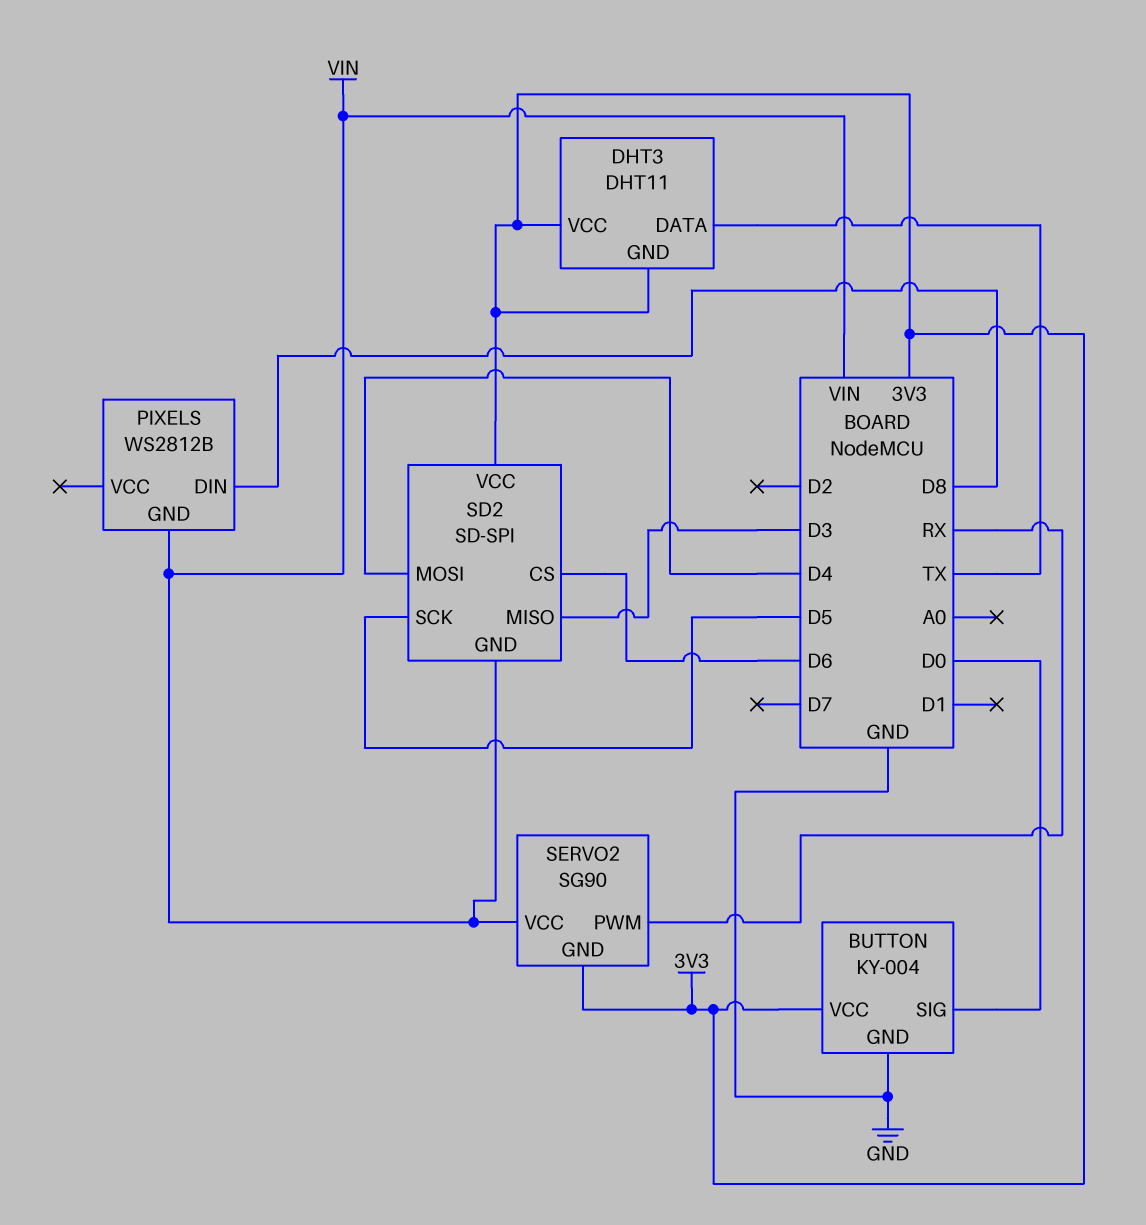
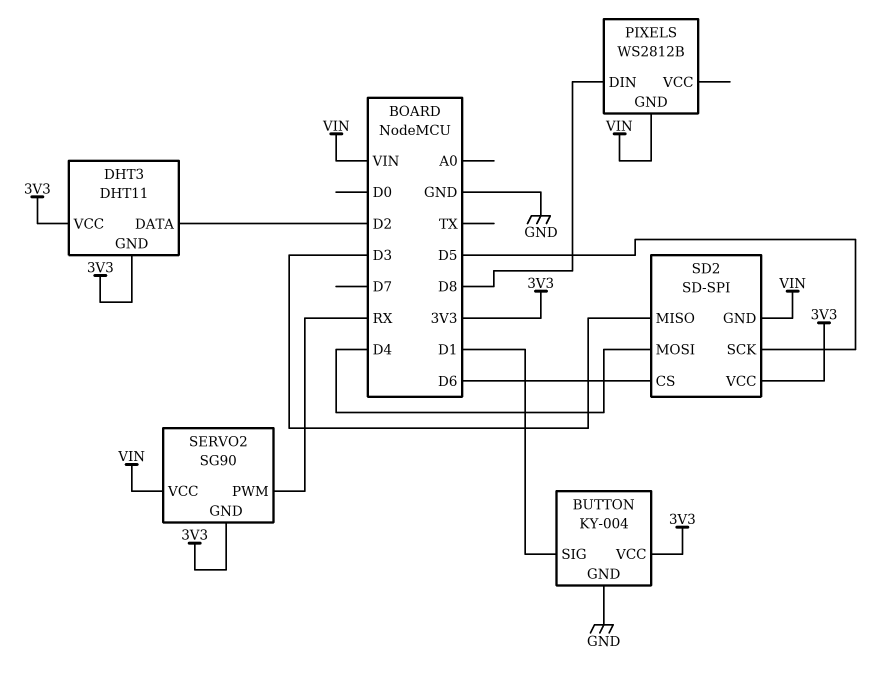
BUTTON pin SIG: D0 -> D1
DHT3 pin DATA: TX -> D2

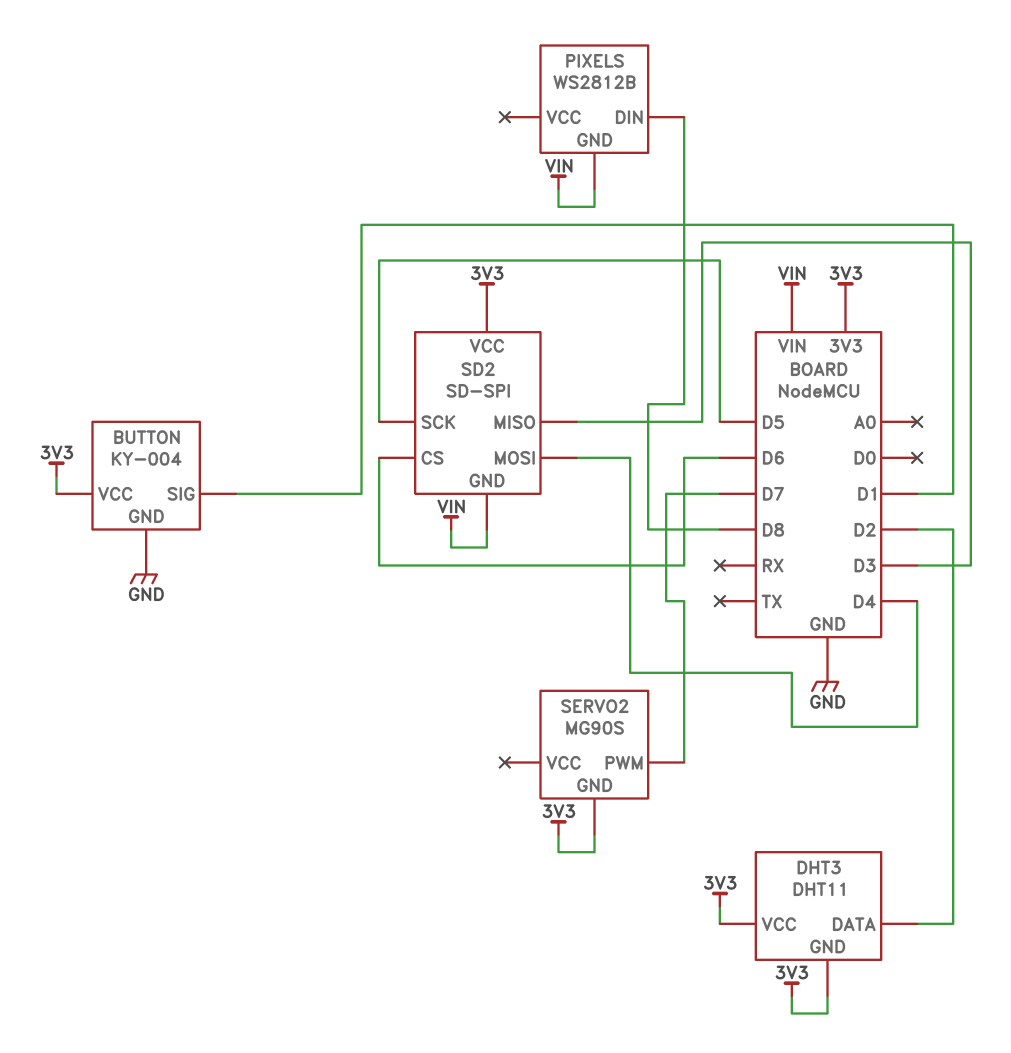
SERVO2: SG90 -> MG90S
SERVO2 pin PWM: RX -> D7
SERVO2 pin VCC: VIN -> none

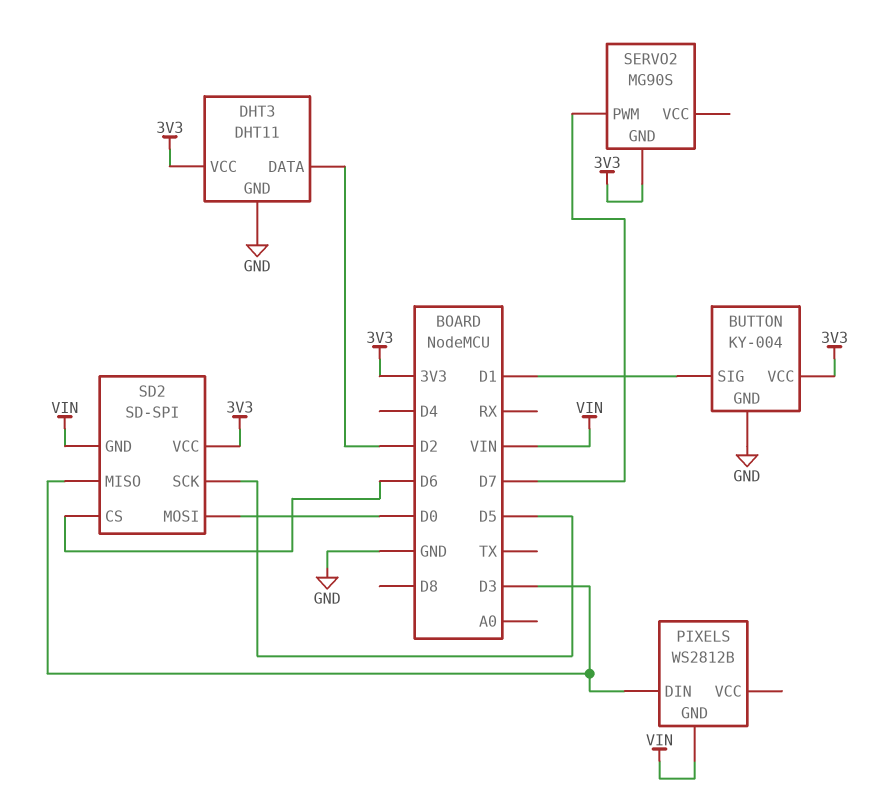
DHT3 pin GND: 3V3 -> GND
PIXELS pin DIN: D8 -> D3
SD2 pin MOSI: D4 -> D0

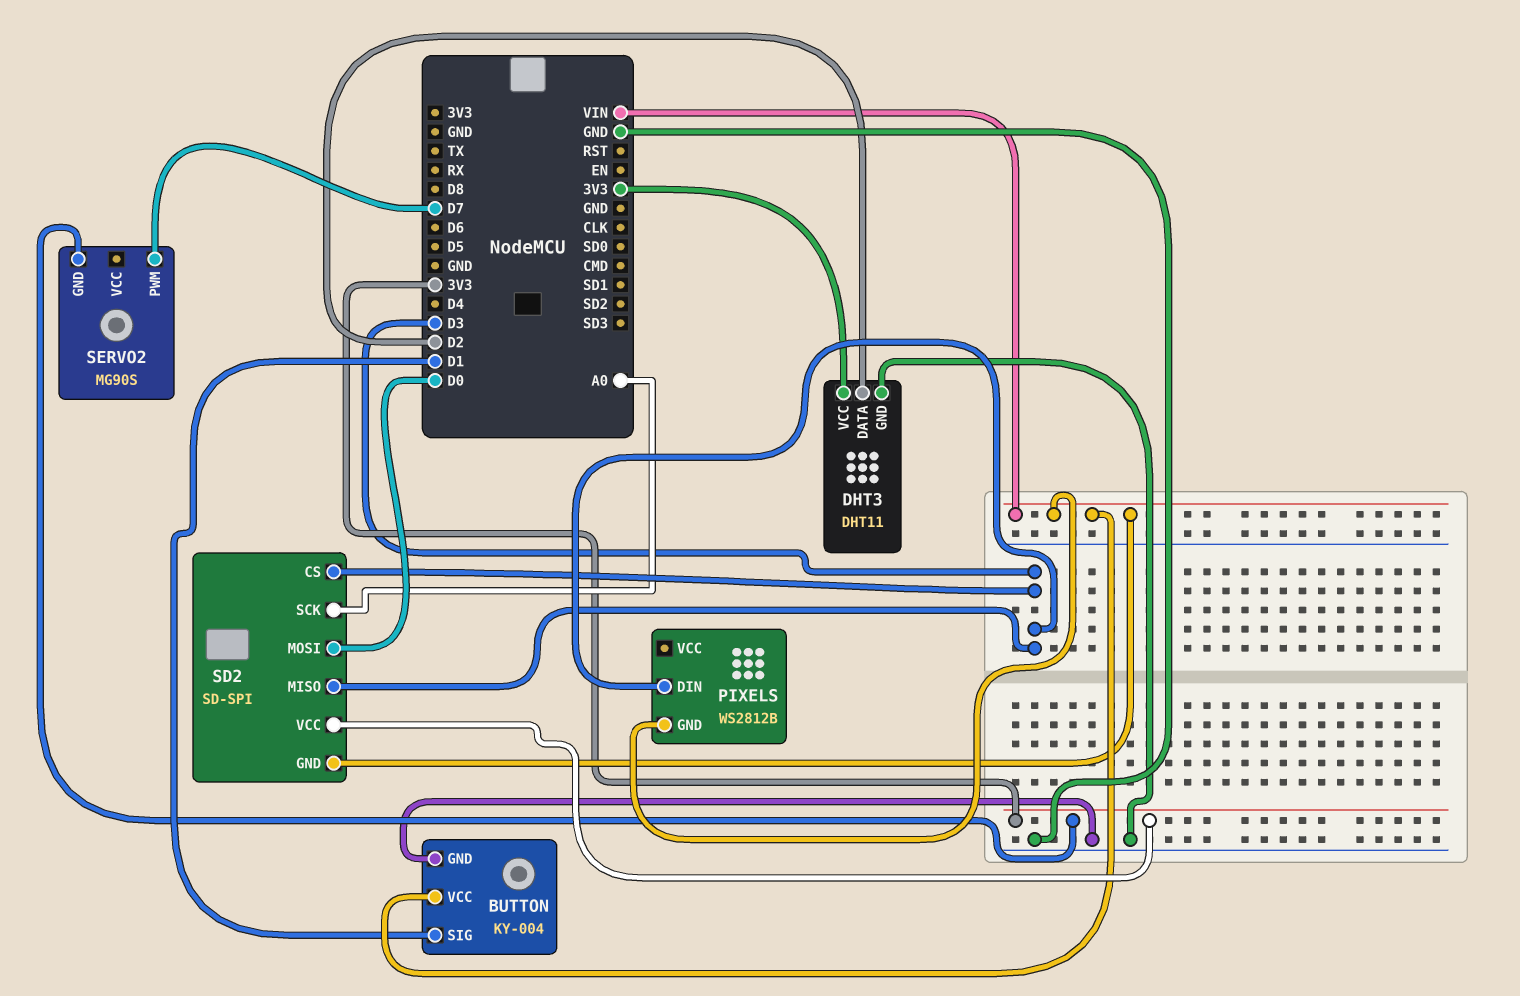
BUTTON pin VCC: 3V3 -> VIN
SD2 pin CS: D6 -> D3
SD2 pin SCK: D5 -> A0

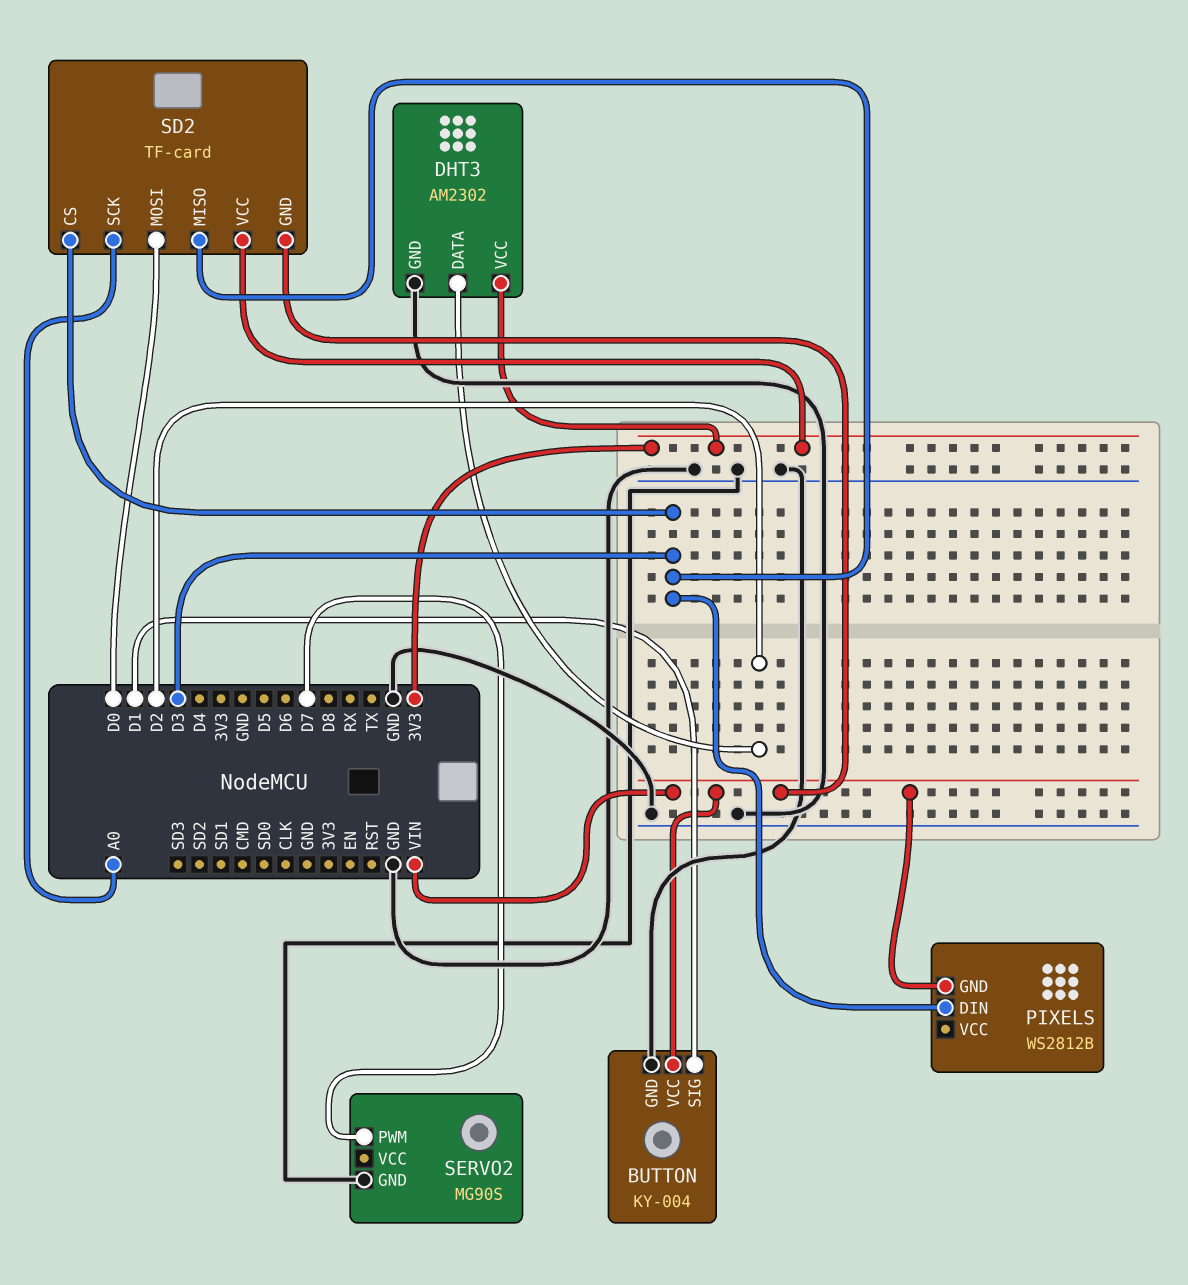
DHT3: DHT11 -> AM2302
SD2: SD-SPI -> TF-card
SERVO2 pin GND: 3V3 -> GND

